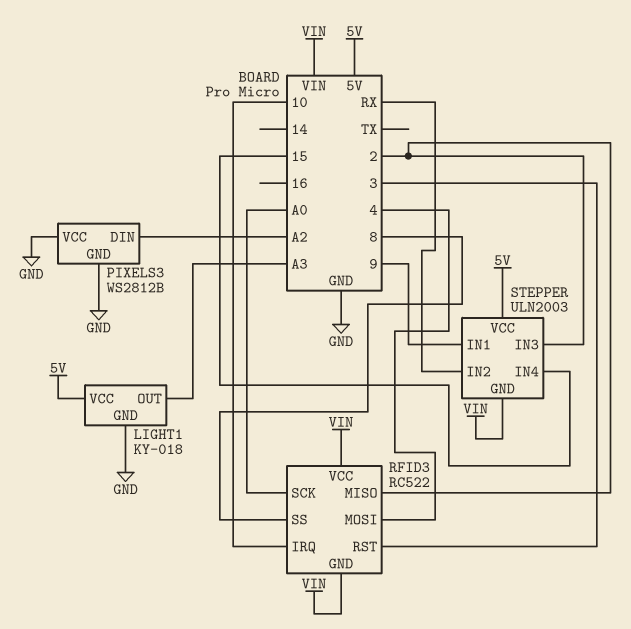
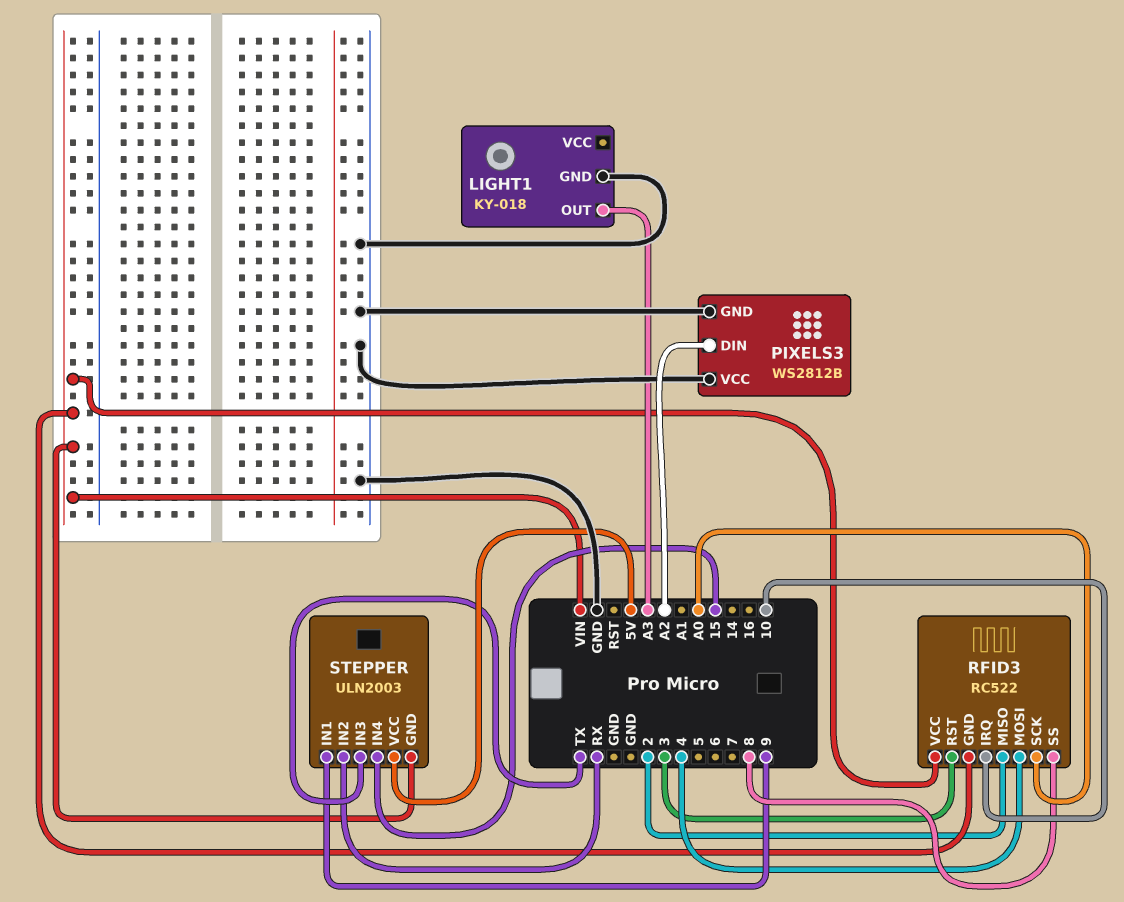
LIGHT1 pin VCC: 5V -> none
STEPPER pin IN3: 2 -> TX

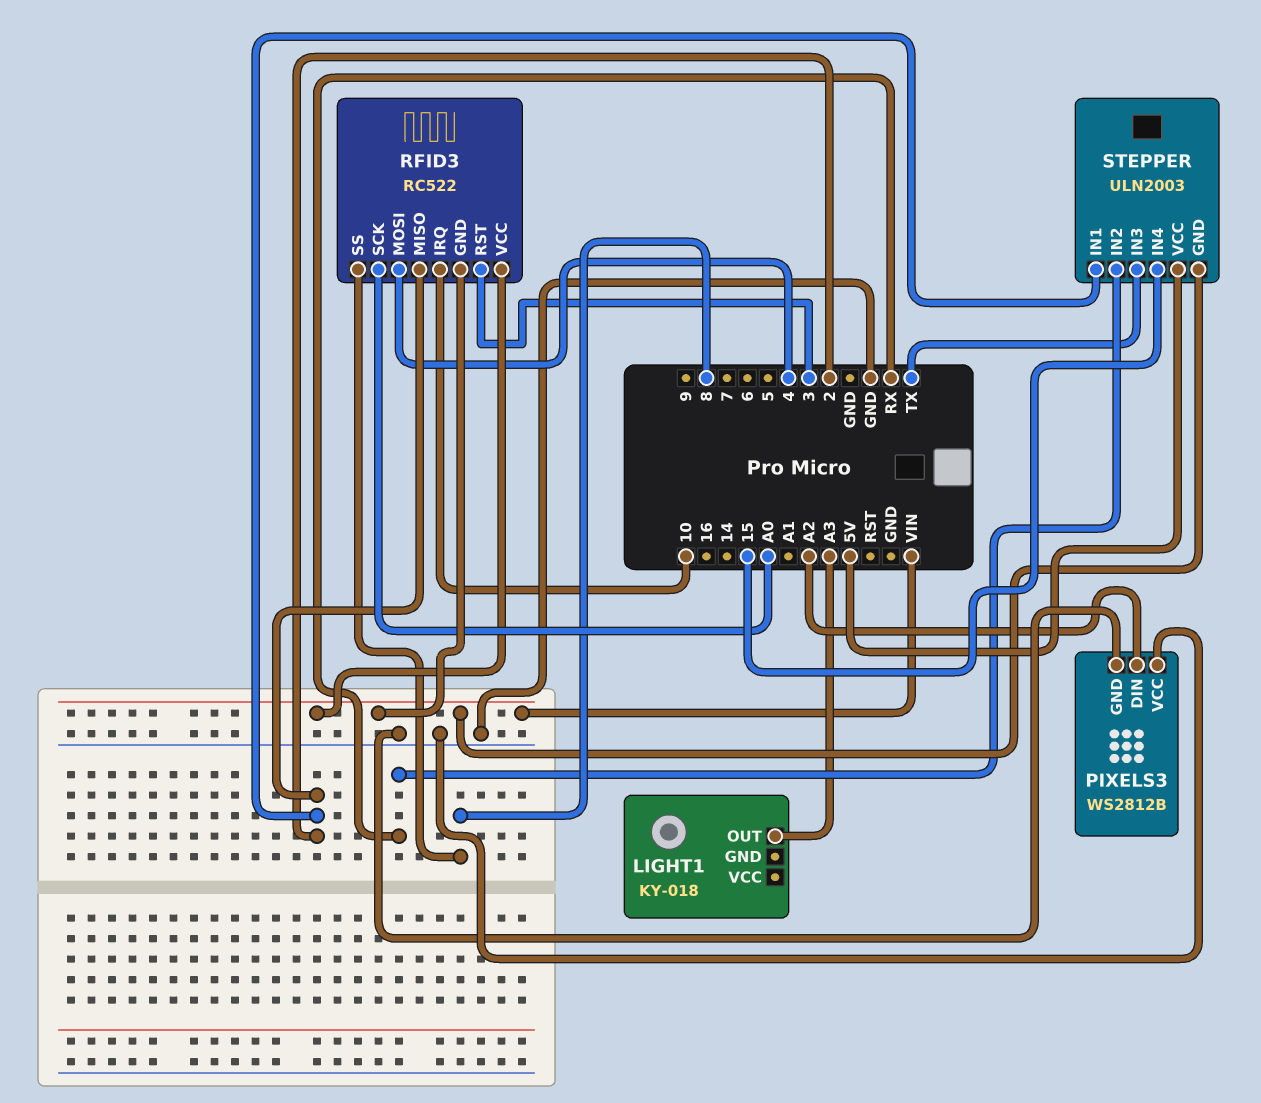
LIGHT1 pin GND: GND -> none
STEPPER pin IN1: 9 -> 2

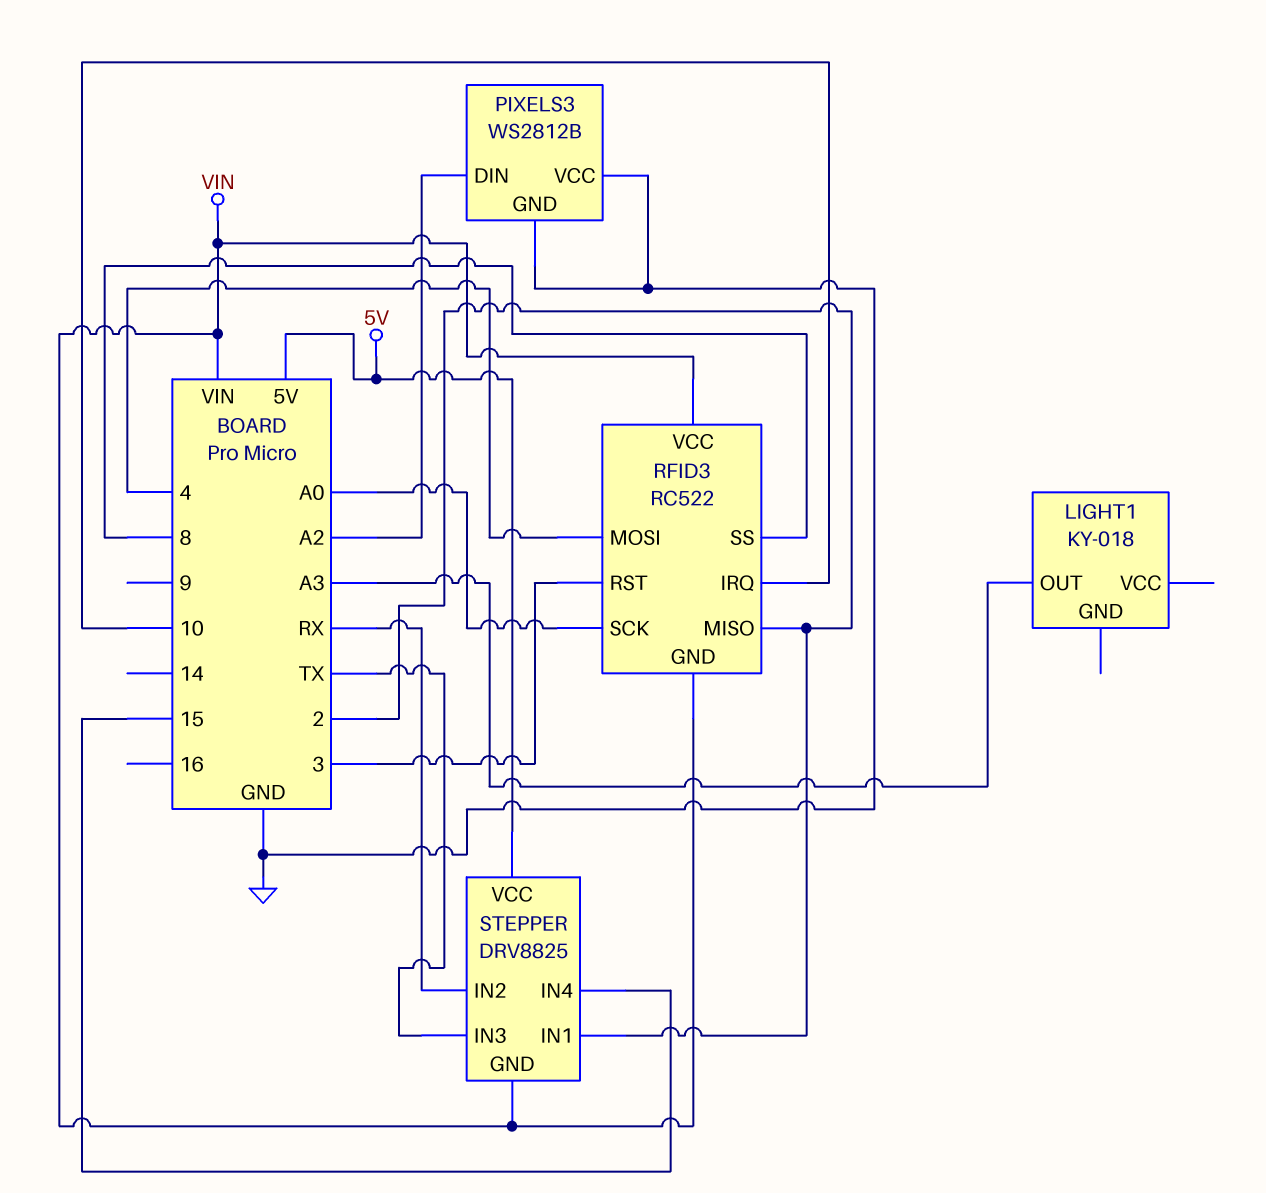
STEPPER: ULN2003 -> DRV8825

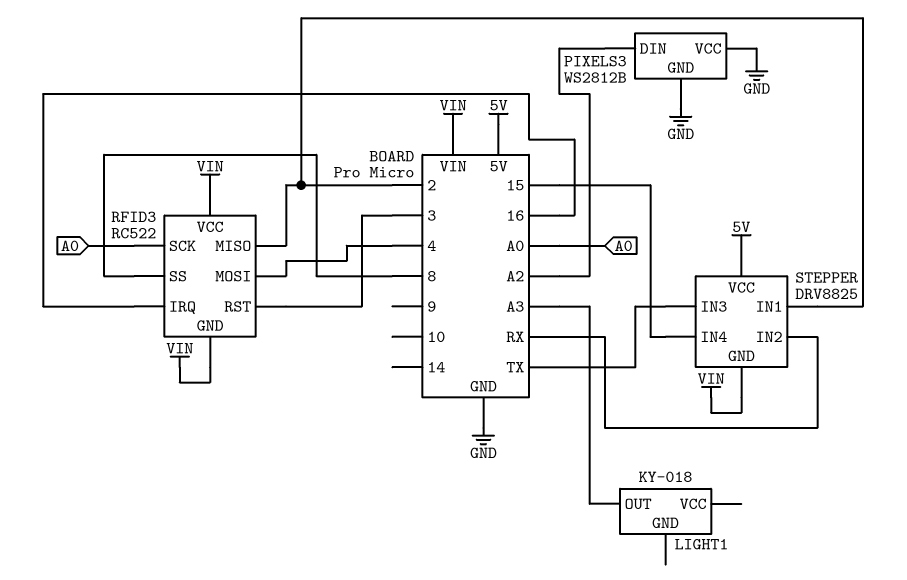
RFID3 pin IRQ: 10 -> 16

